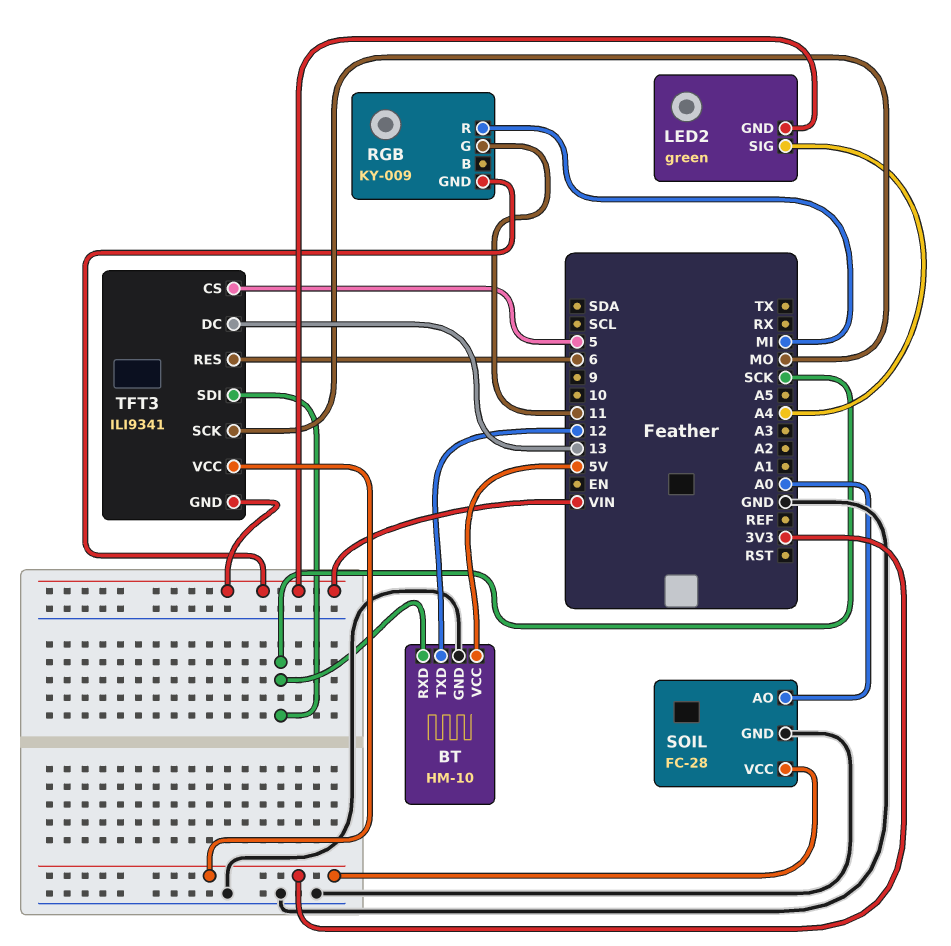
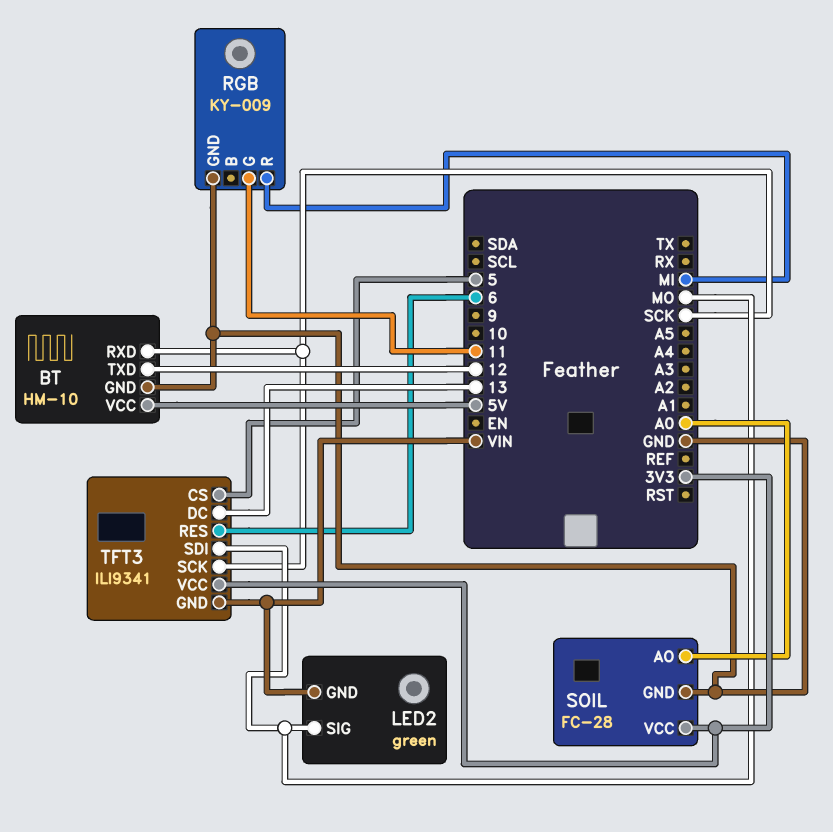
LED2 pin SIG: A4 -> MO
RGB pin GND: VIN -> GND
TFT3 pin SCK: MO -> SCK
TFT3 pin SDI: SCK -> MO

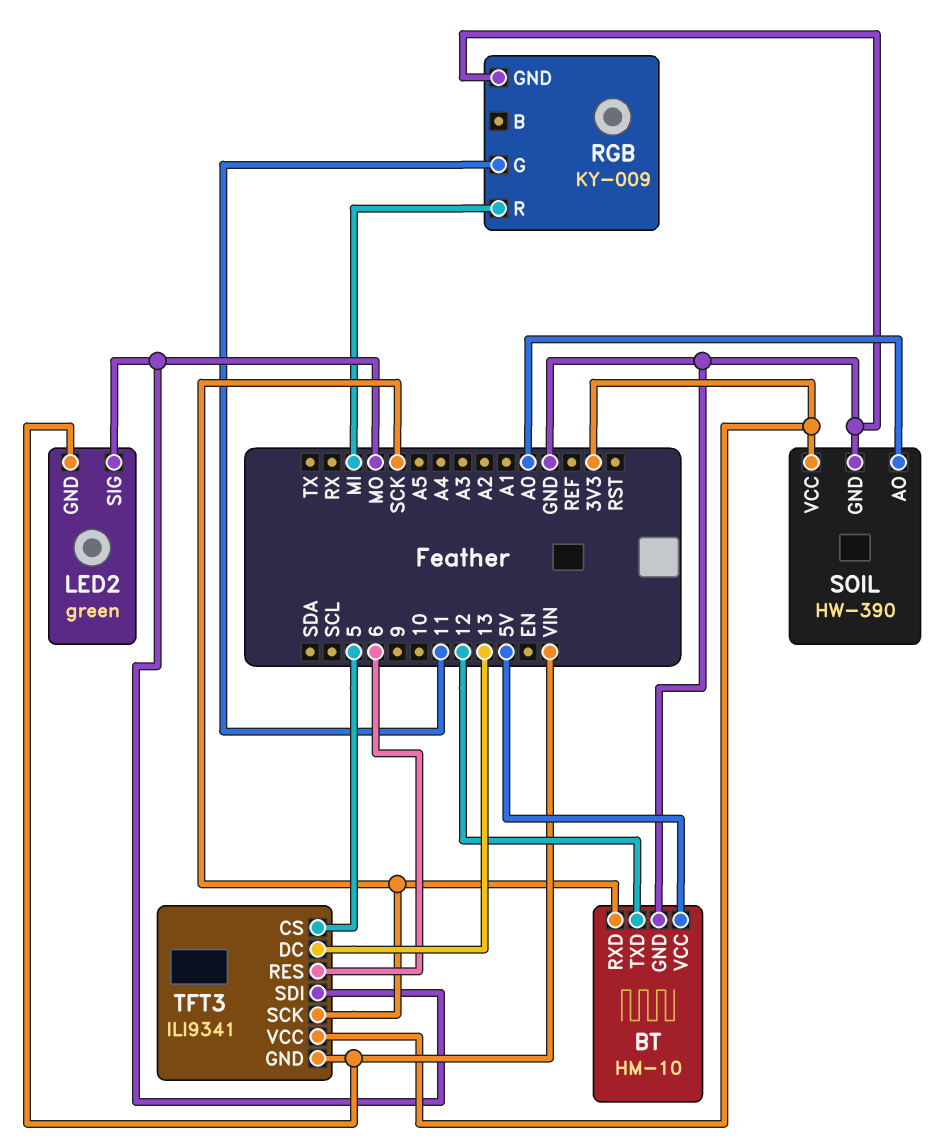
SOIL: FC-28 -> HW-390

